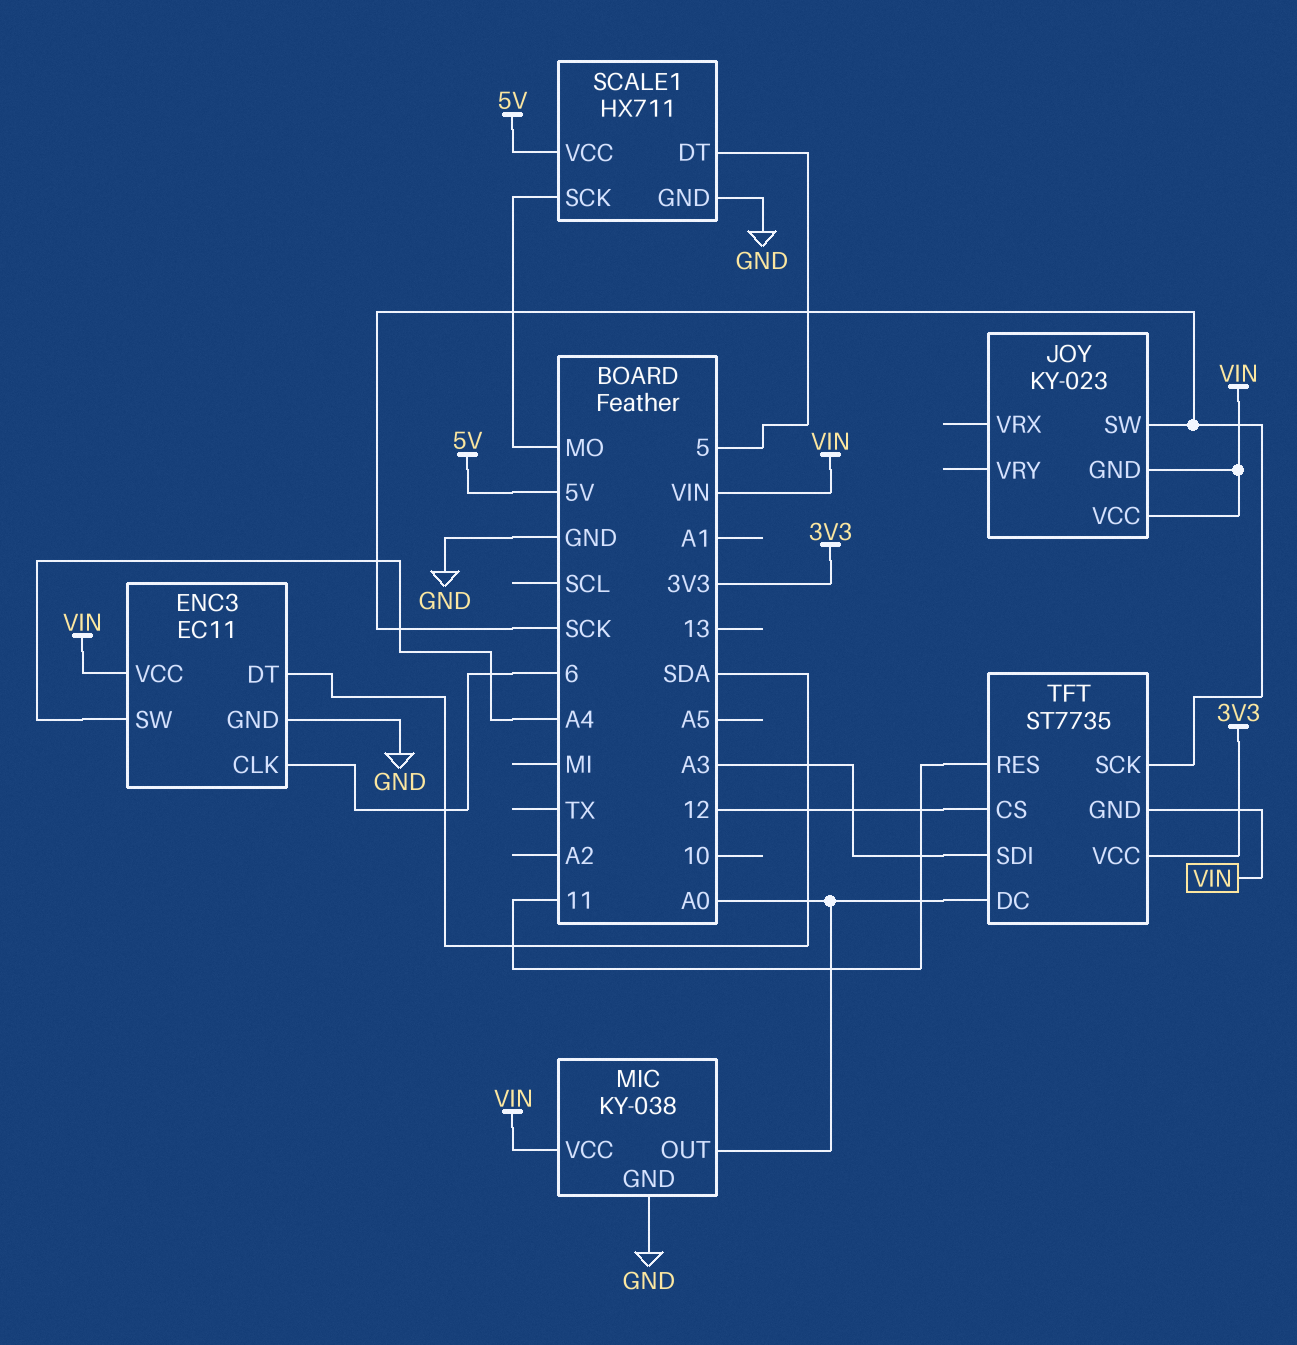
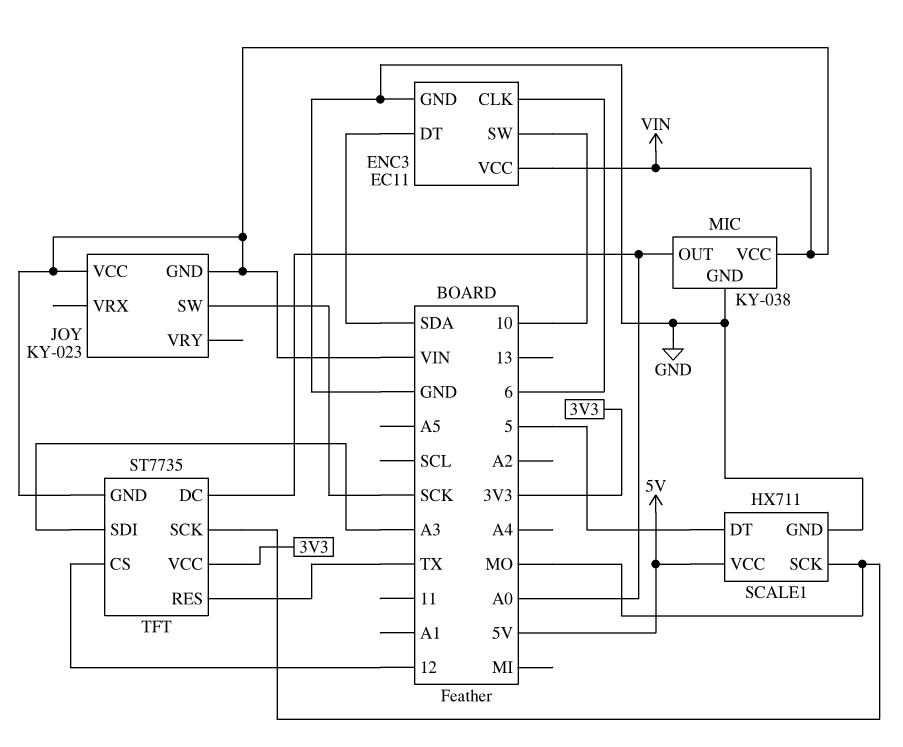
ENC3 pin SW: A4 -> 10
TFT pin RES: 11 -> TX
TFT pin SCK: SCK -> MO

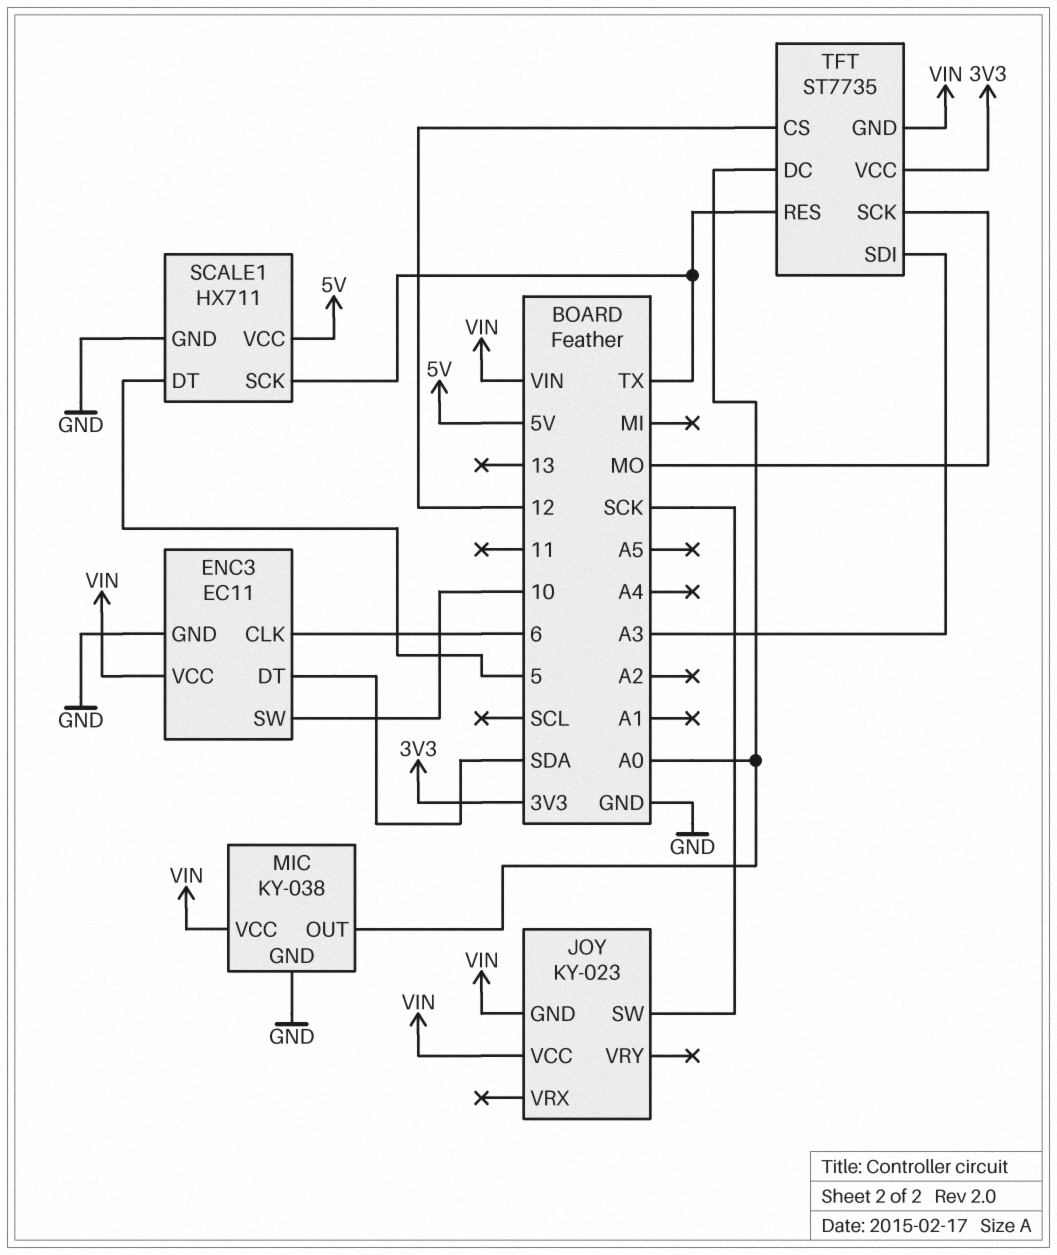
SCALE1 pin SCK: MO -> TX

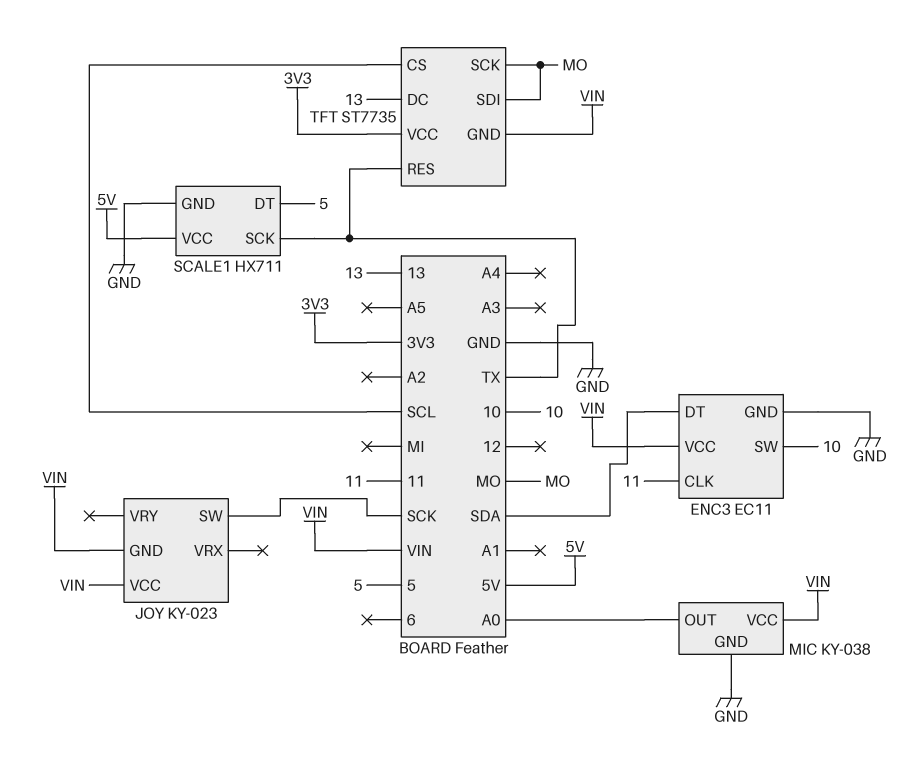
ENC3 pin CLK: 6 -> 11
TFT pin CS: 12 -> SCL
TFT pin DC: A0 -> 13
TFT pin SDI: A3 -> MO

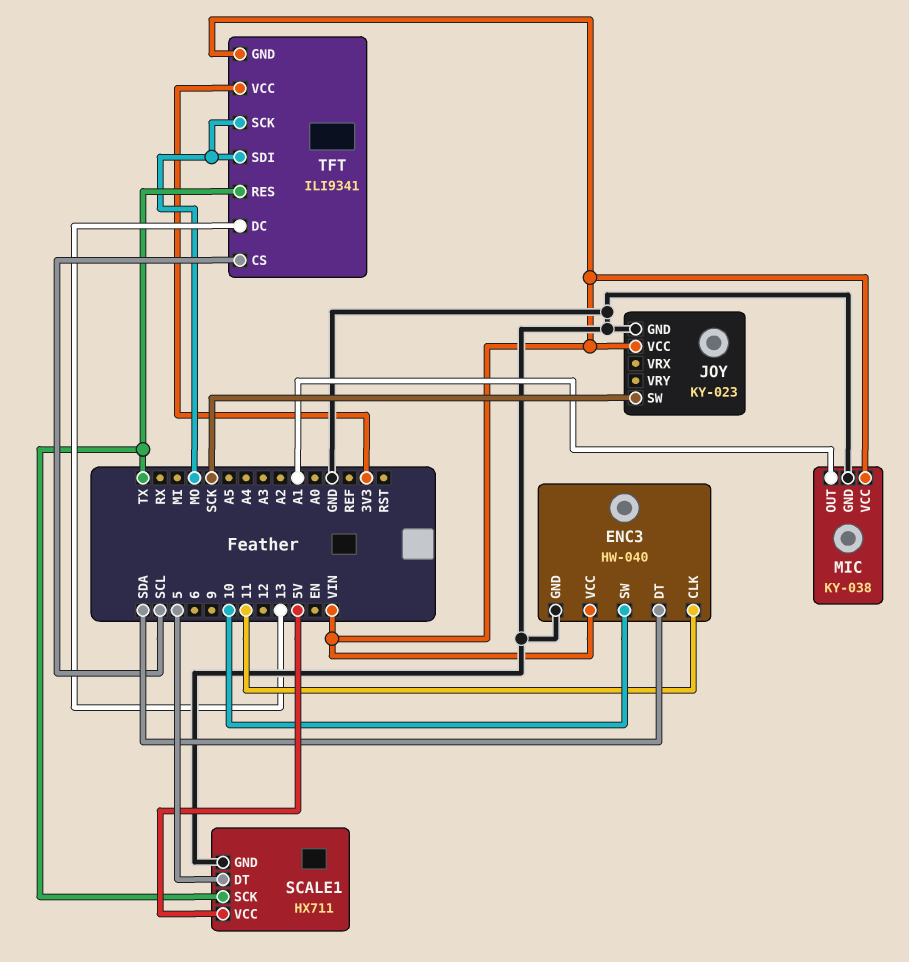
ENC3: EC11 -> HW-040
JOY pin GND: VIN -> GND
MIC pin OUT: A0 -> A1
TFT: ST7735 -> ILI9341

